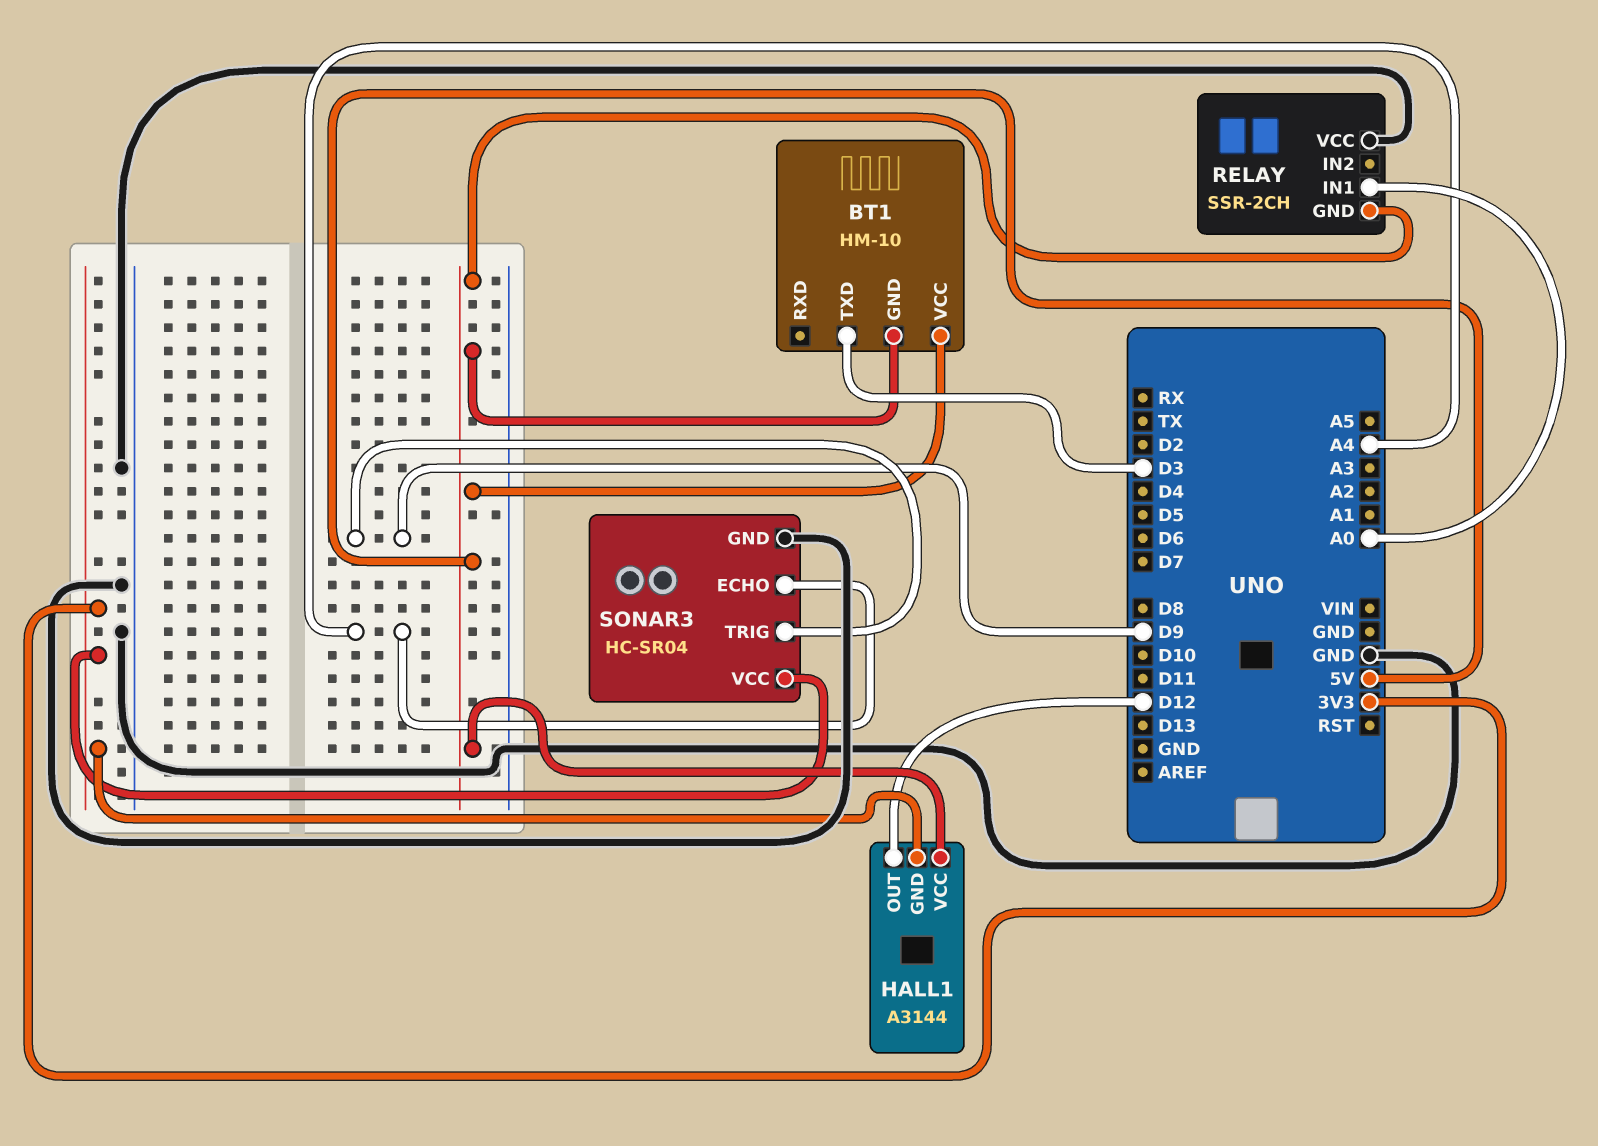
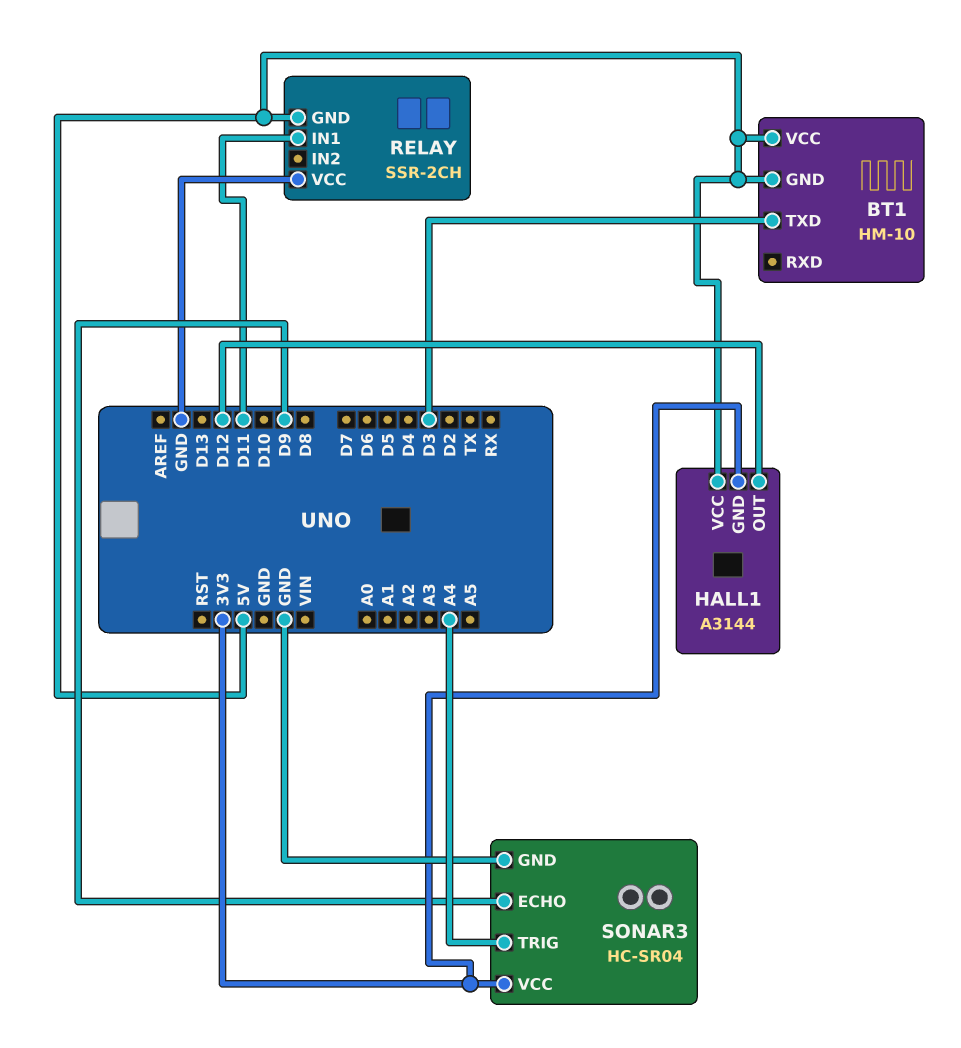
RELAY pin IN1: A0 -> D11
SONAR3 pin ECHO: A4 -> D9
SONAR3 pin TRIG: D9 -> A4

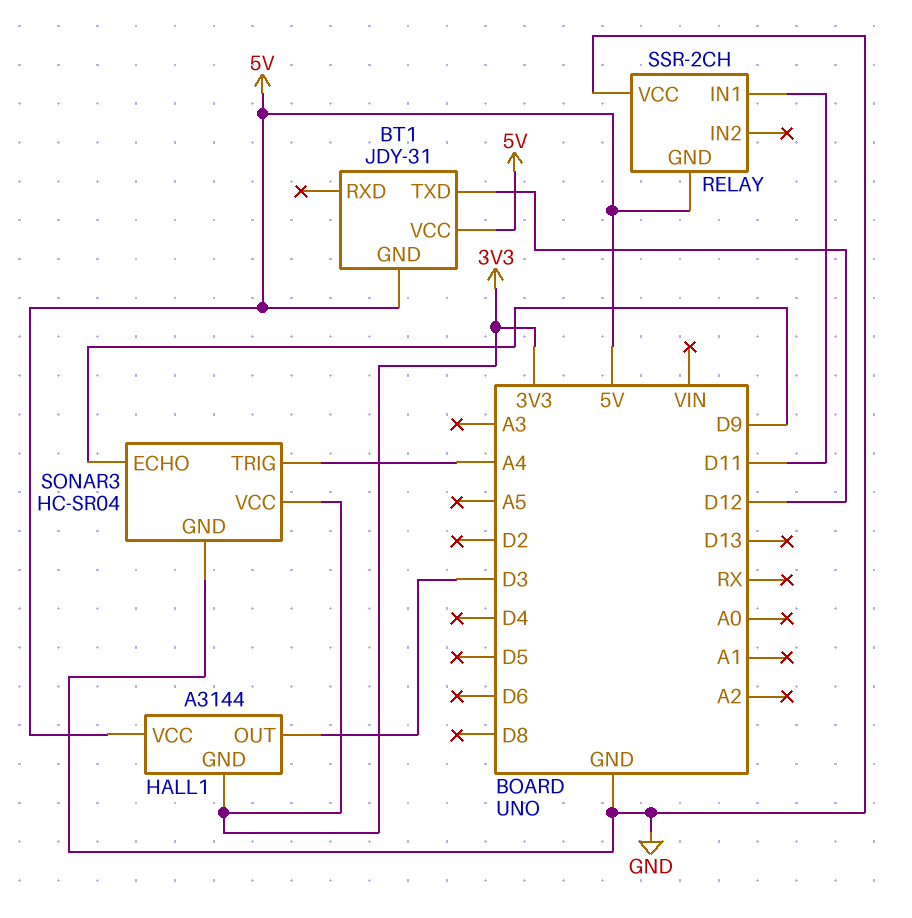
BT1: HM-10 -> JDY-31
BT1 pin TXD: D3 -> D12
HALL1 pin OUT: D12 -> D3

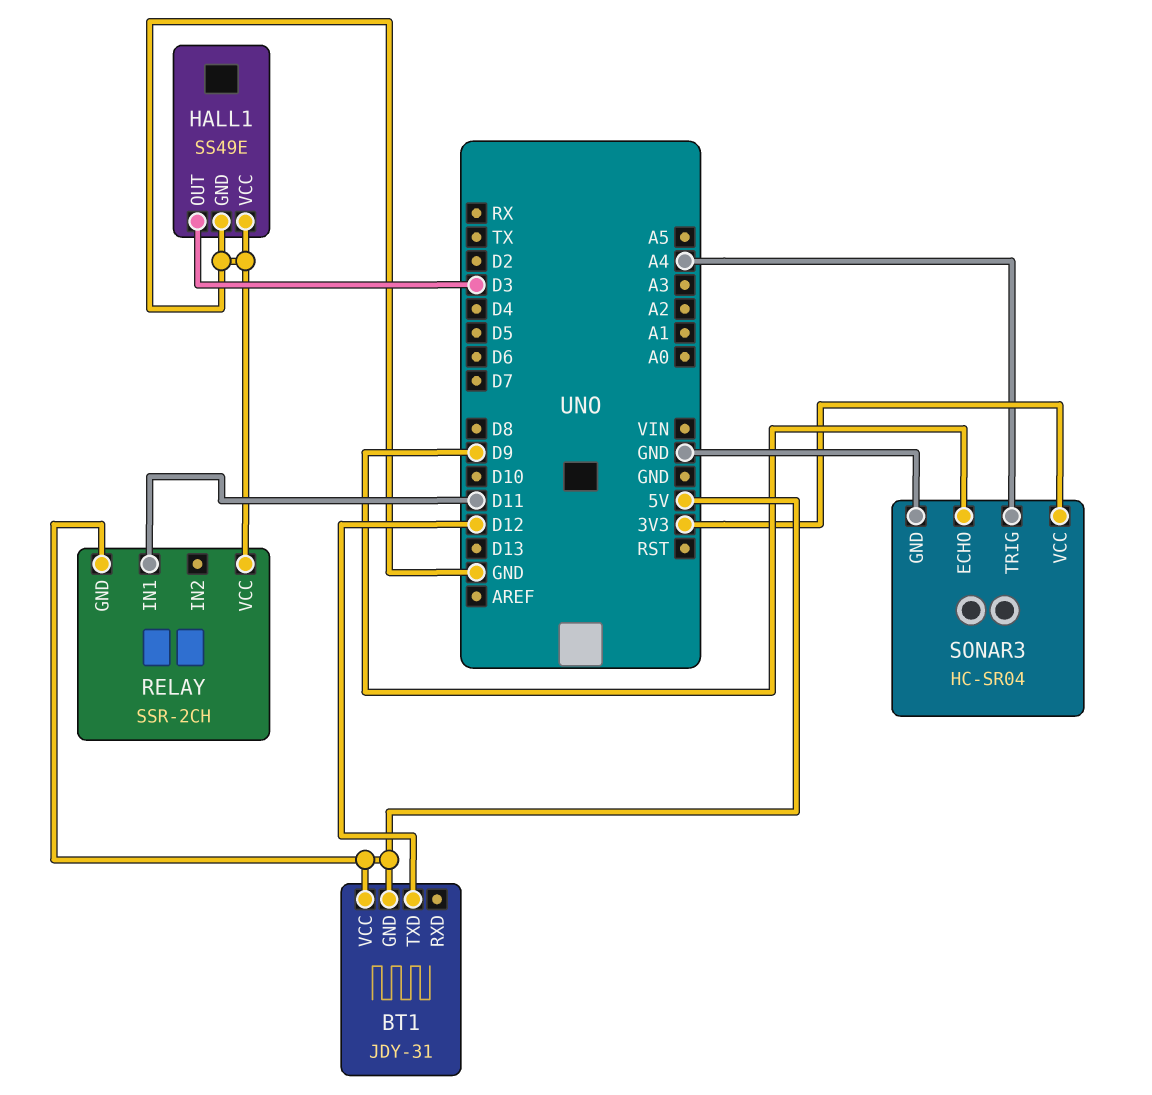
HALL1: A3144 -> SS49E
HALL1 pin GND: 3V3 -> GND
HALL1 pin VCC: 5V -> GND

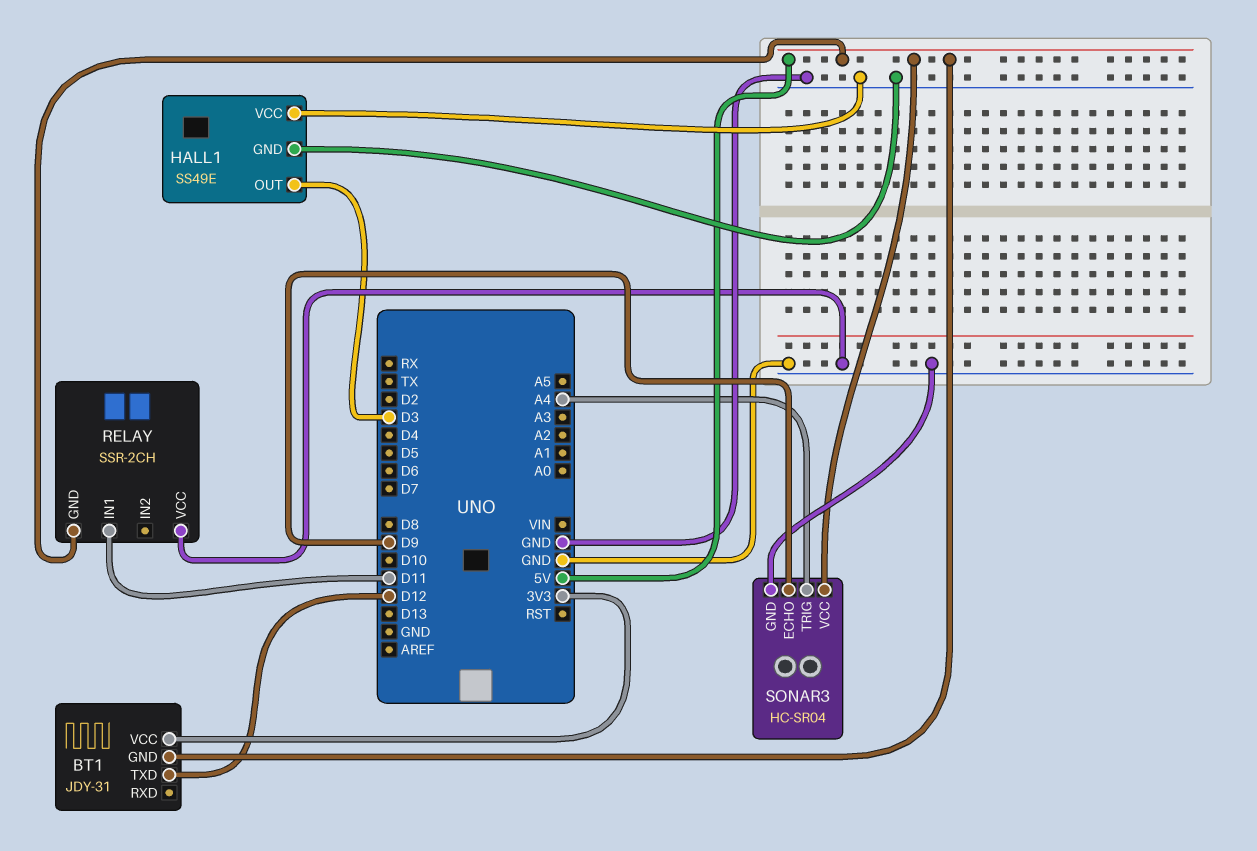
BT1 pin VCC: 5V -> 3V3
SONAR3 pin VCC: 3V3 -> 5V

